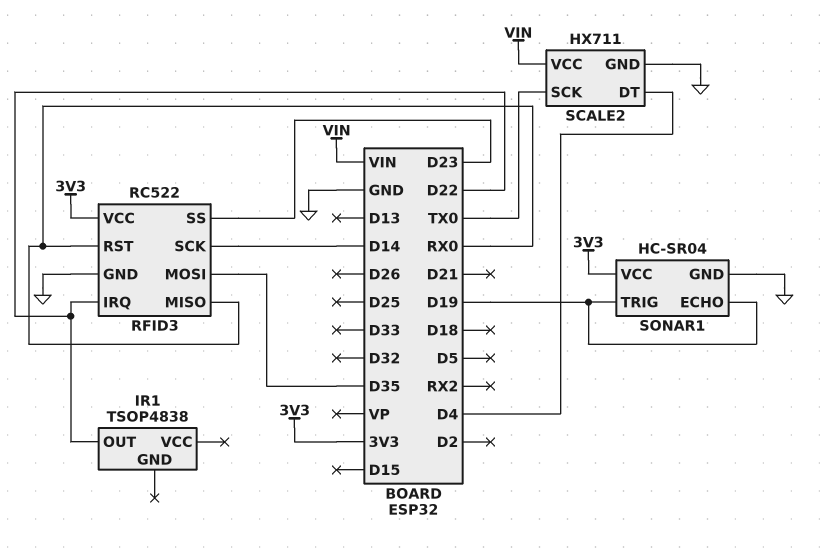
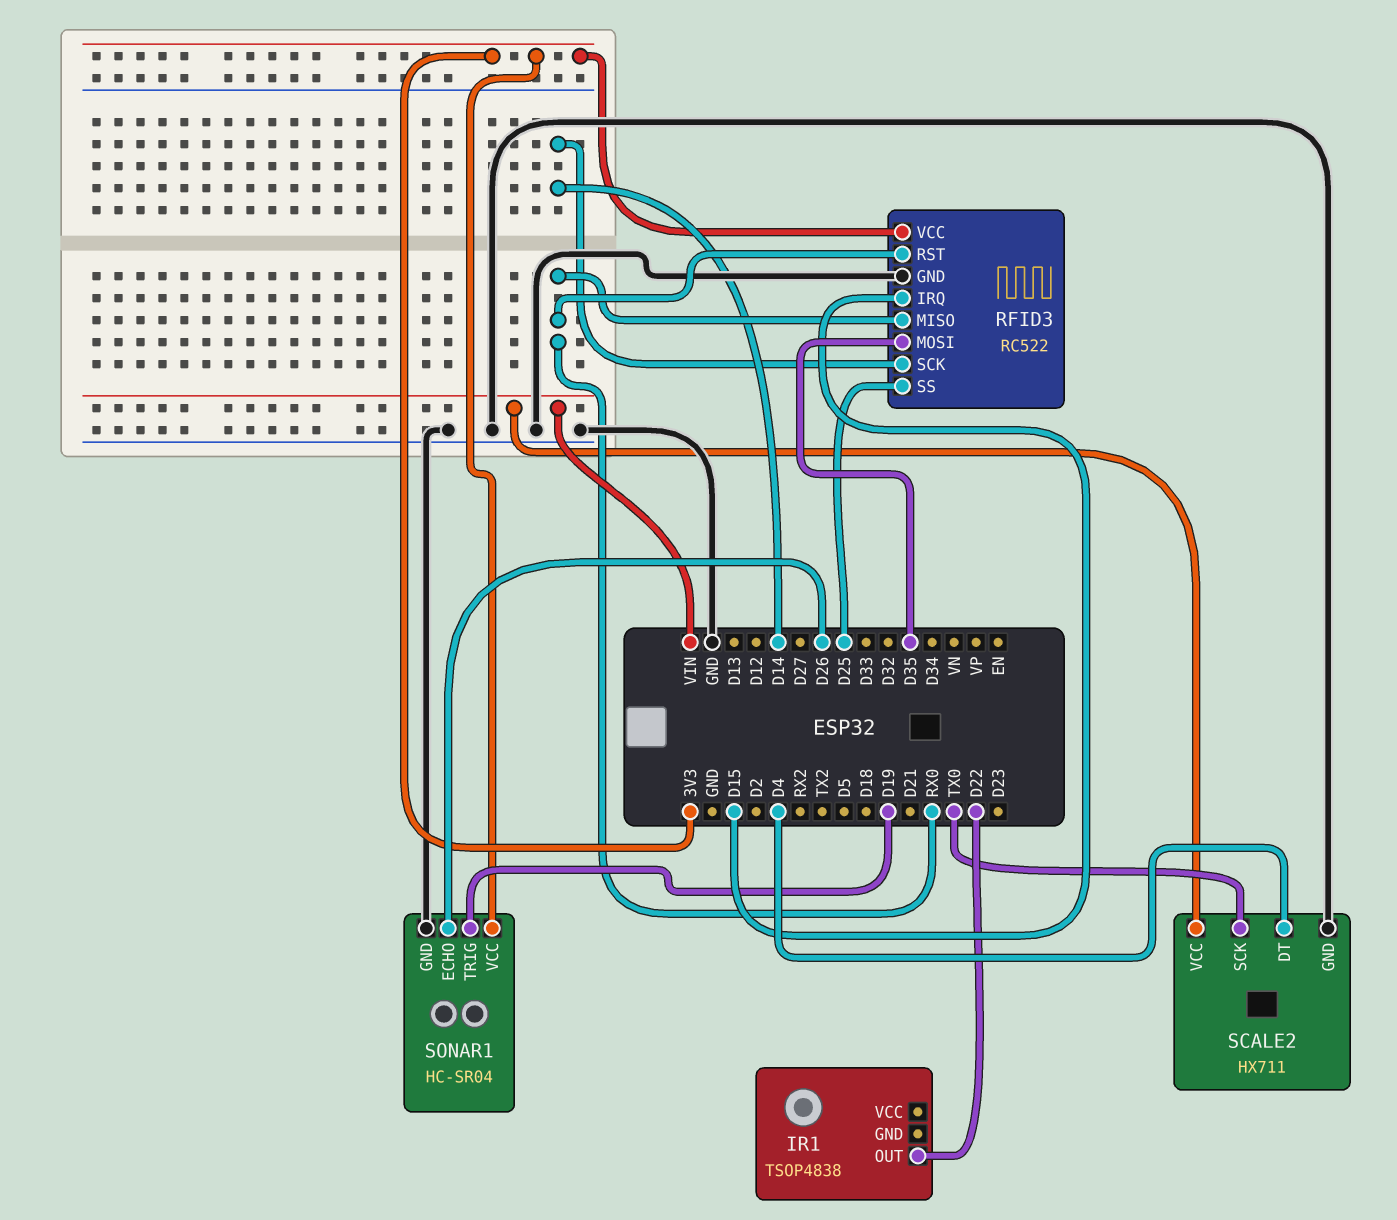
RFID3 pin IRQ: D22 -> D15
RFID3 pin SS: D23 -> D25
SONAR1 pin ECHO: D19 -> D26

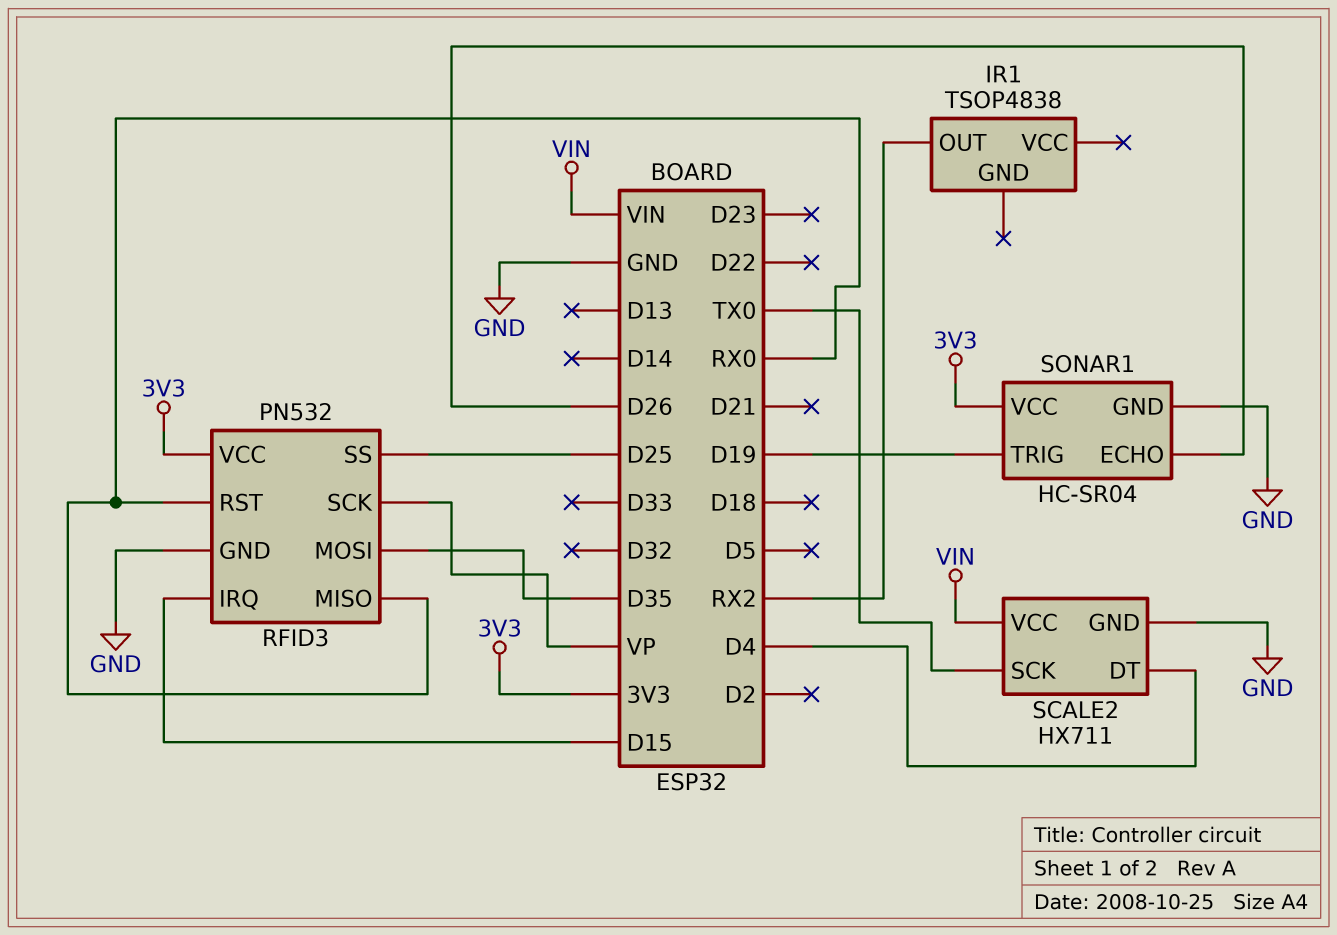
IR1 pin OUT: D22 -> RX2
RFID3: RC522 -> PN532
RFID3 pin SCK: D14 -> VP

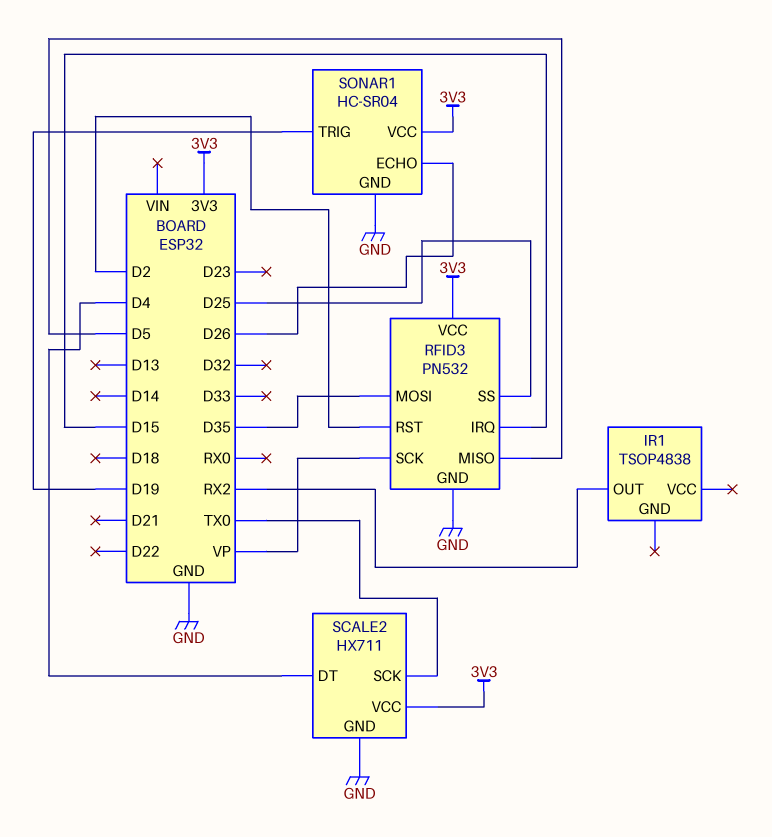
RFID3 pin MISO: RX0 -> D5
RFID3 pin RST: RX0 -> D2
SCALE2 pin VCC: VIN -> 3V3

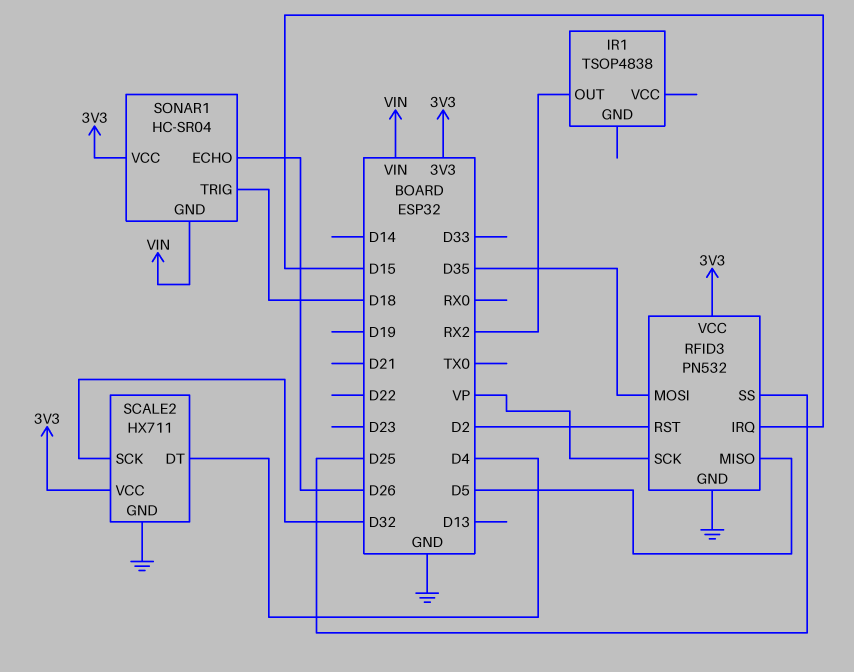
SCALE2 pin SCK: TX0 -> D32
SONAR1 pin GND: GND -> VIN
SONAR1 pin TRIG: D19 -> D18

